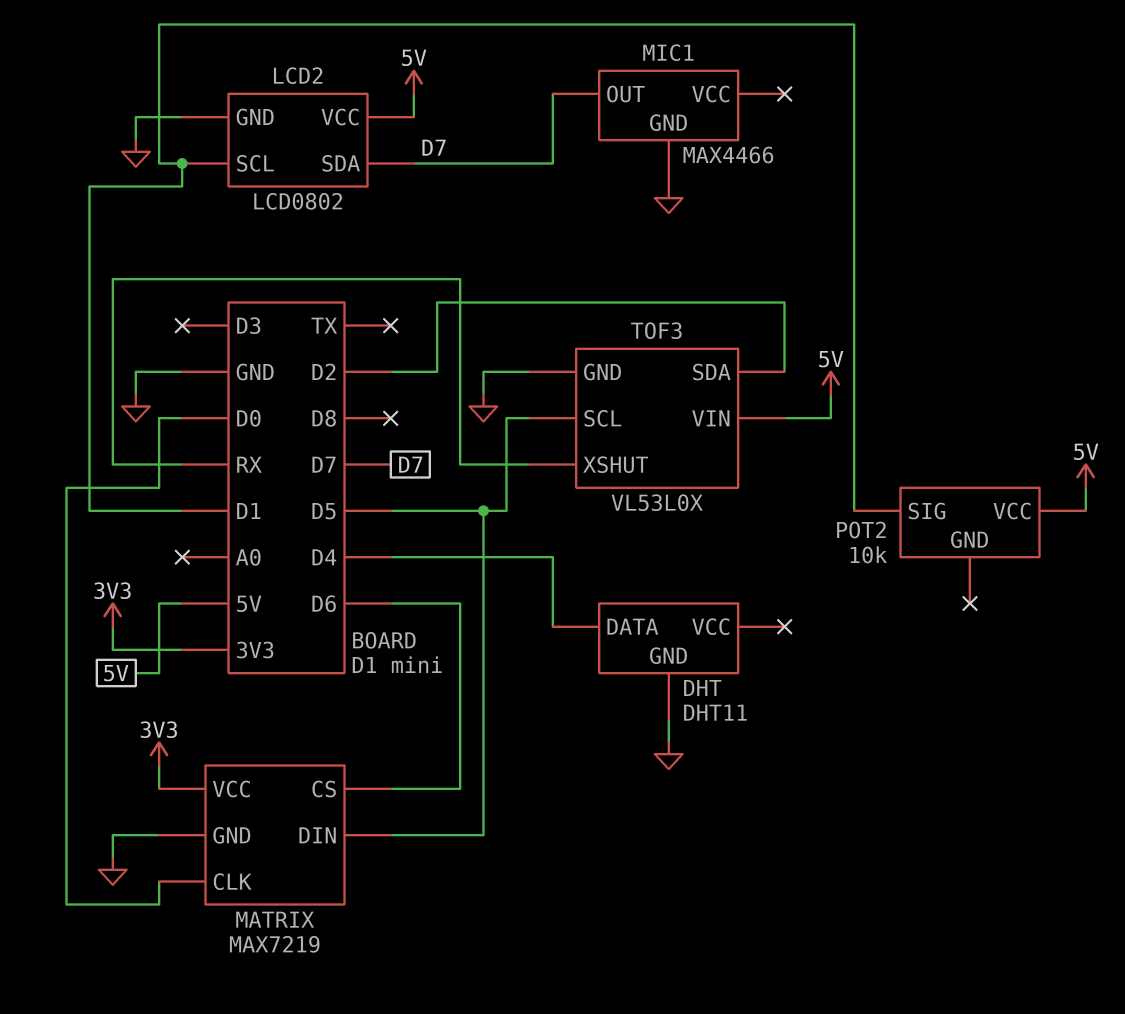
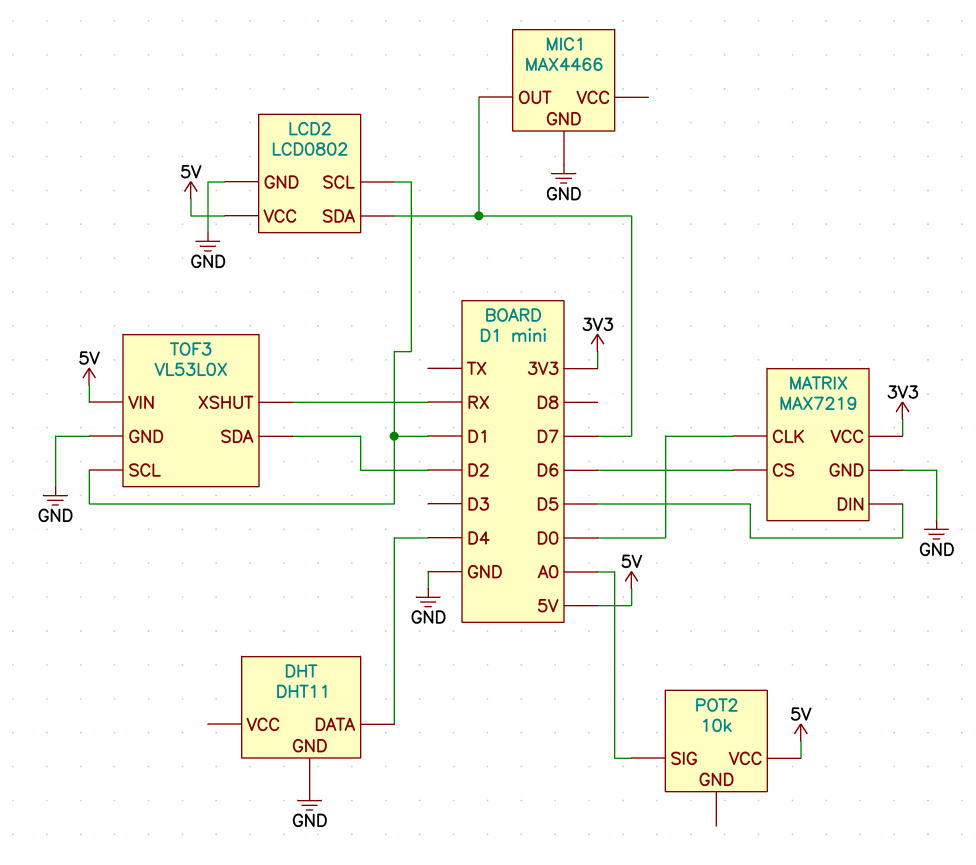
POT2 pin SIG: D1 -> A0
TOF3 pin SCL: D5 -> D1

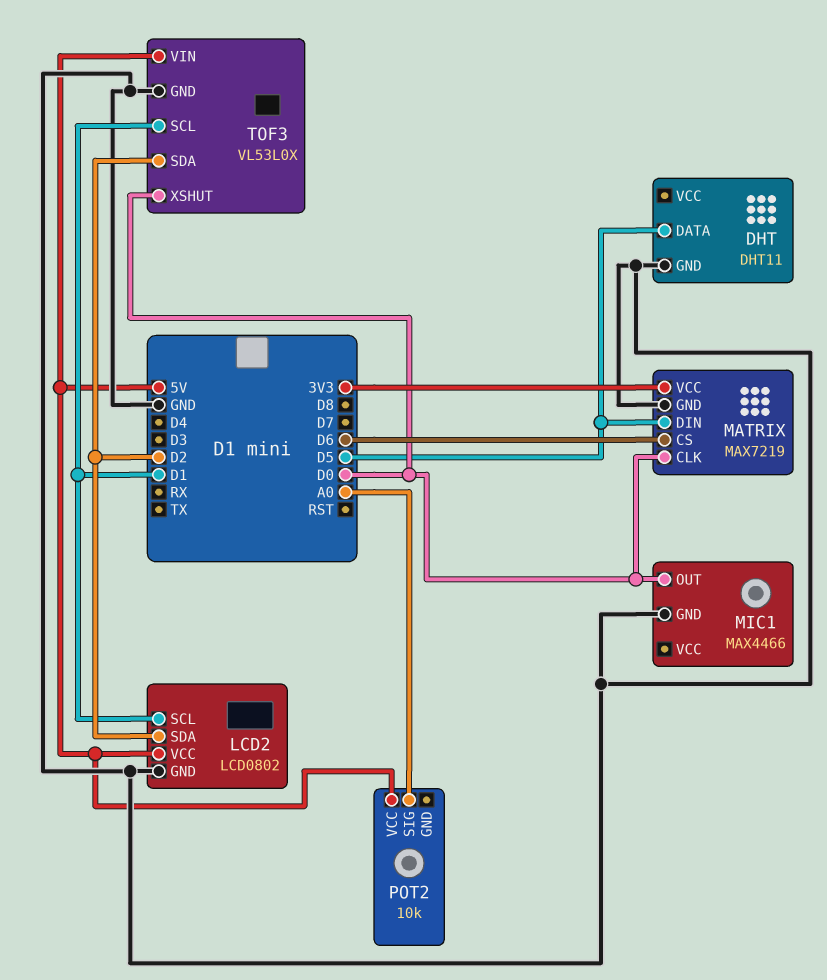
DHT pin DATA: D4 -> D5
LCD2 pin SDA: D7 -> D2
MIC1 pin OUT: D7 -> D0
TOF3 pin XSHUT: RX -> D0

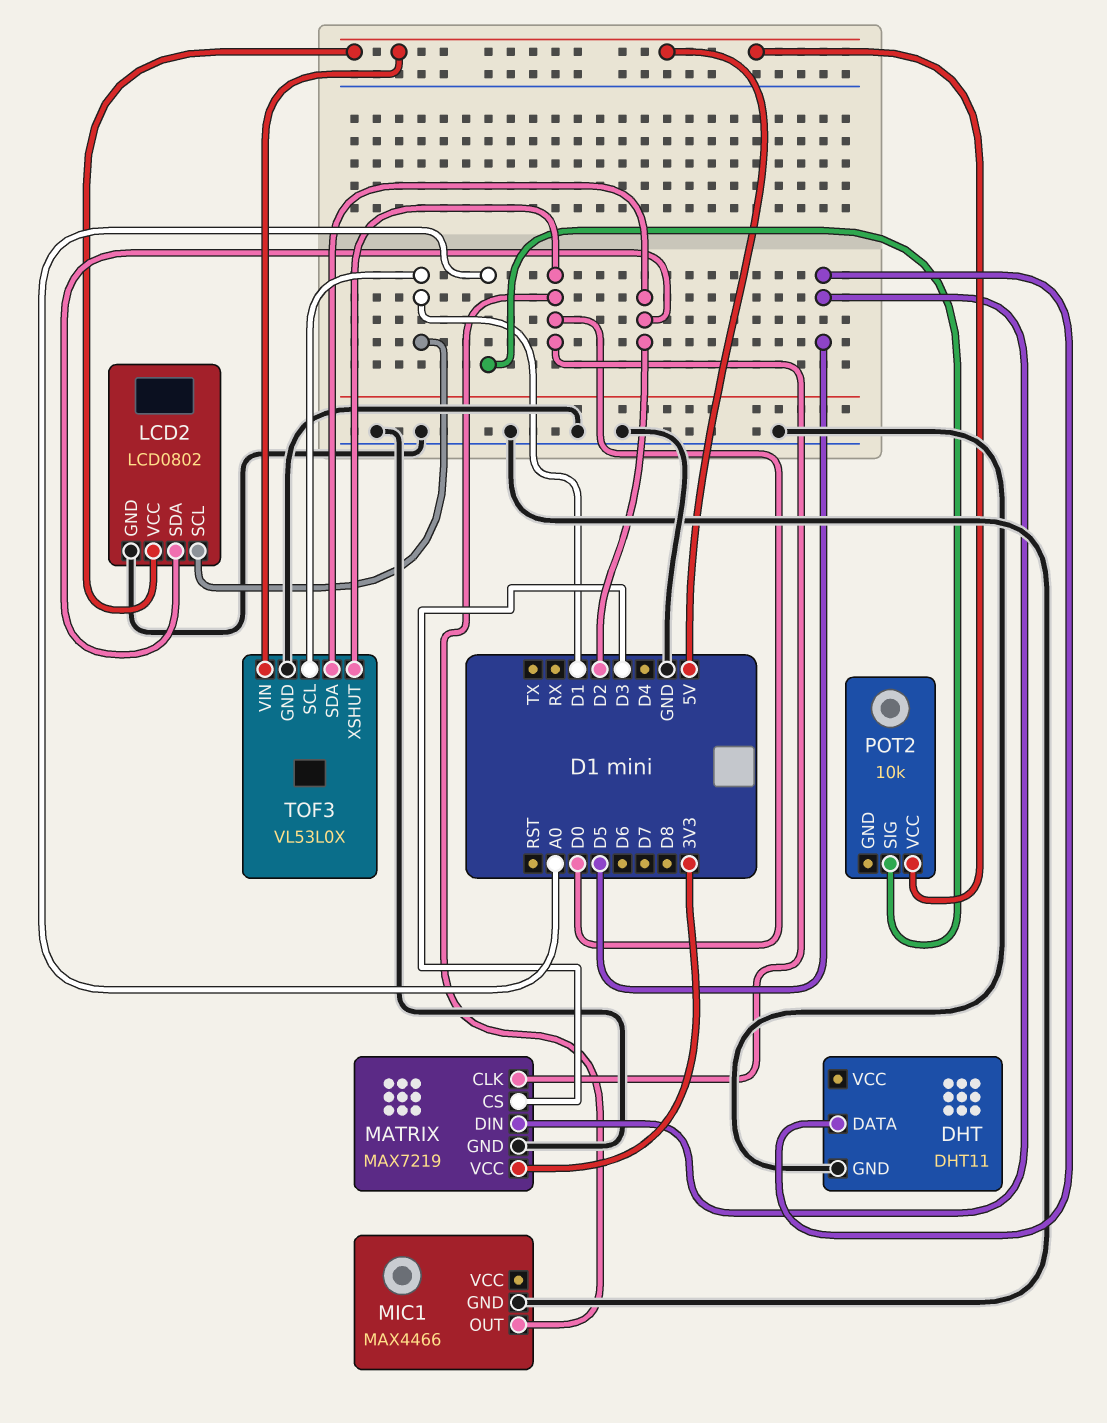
MATRIX pin CS: D6 -> D3

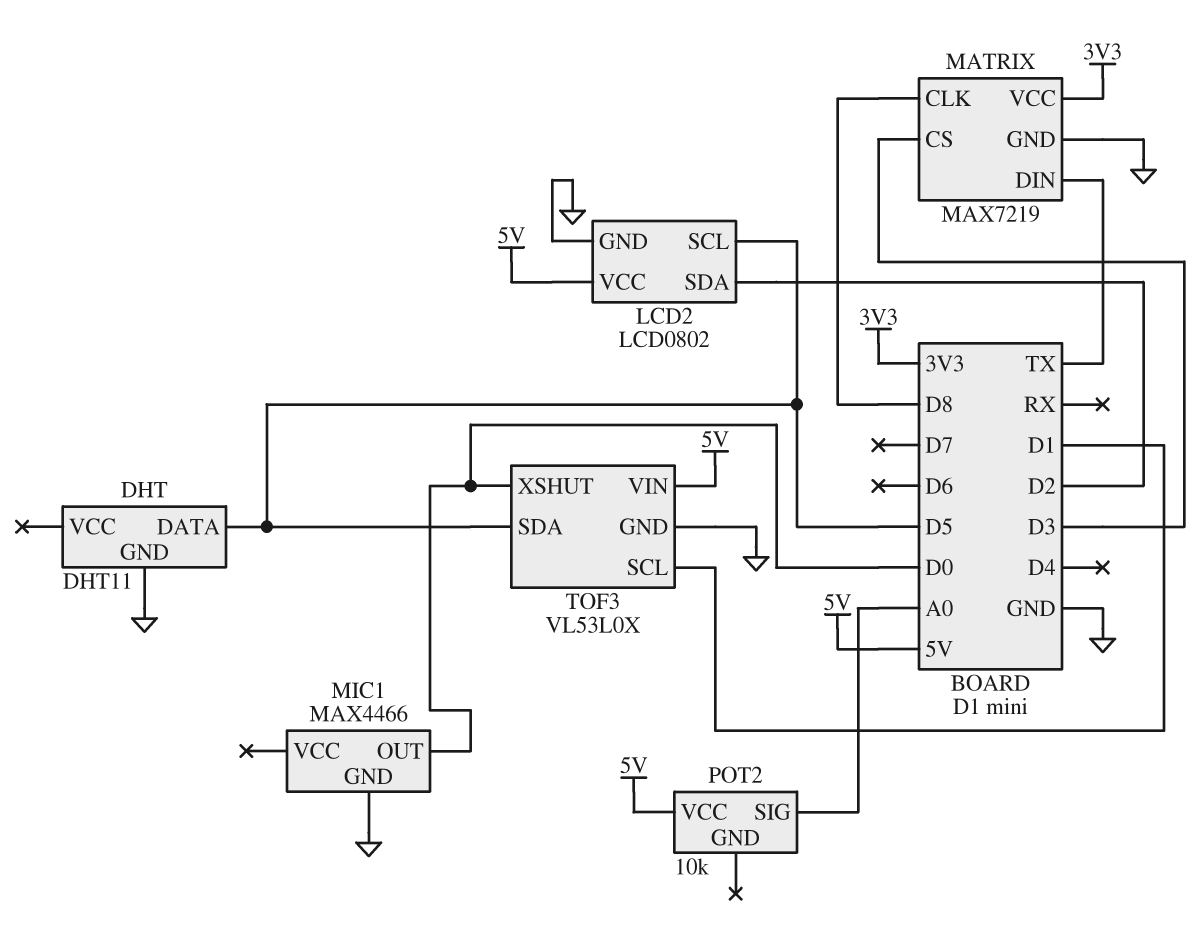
LCD2 pin SCL: D1 -> D5
MATRIX pin CLK: D0 -> D8
MATRIX pin DIN: D5 -> TX
TOF3 pin SDA: D2 -> D5

